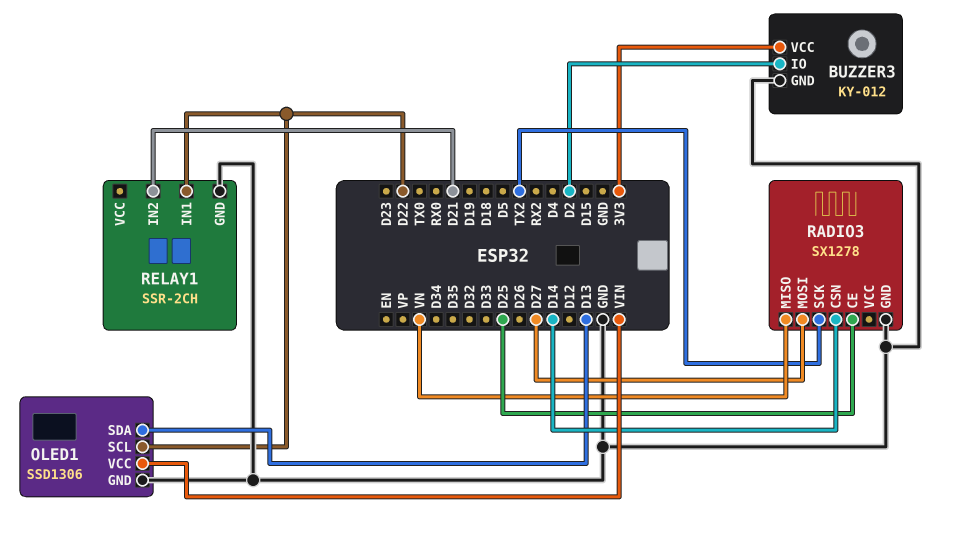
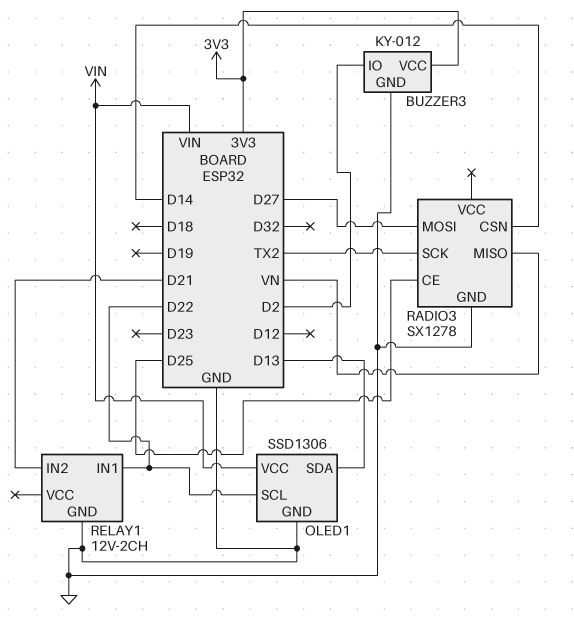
RELAY1: SSR-2CH -> 12V-2CH

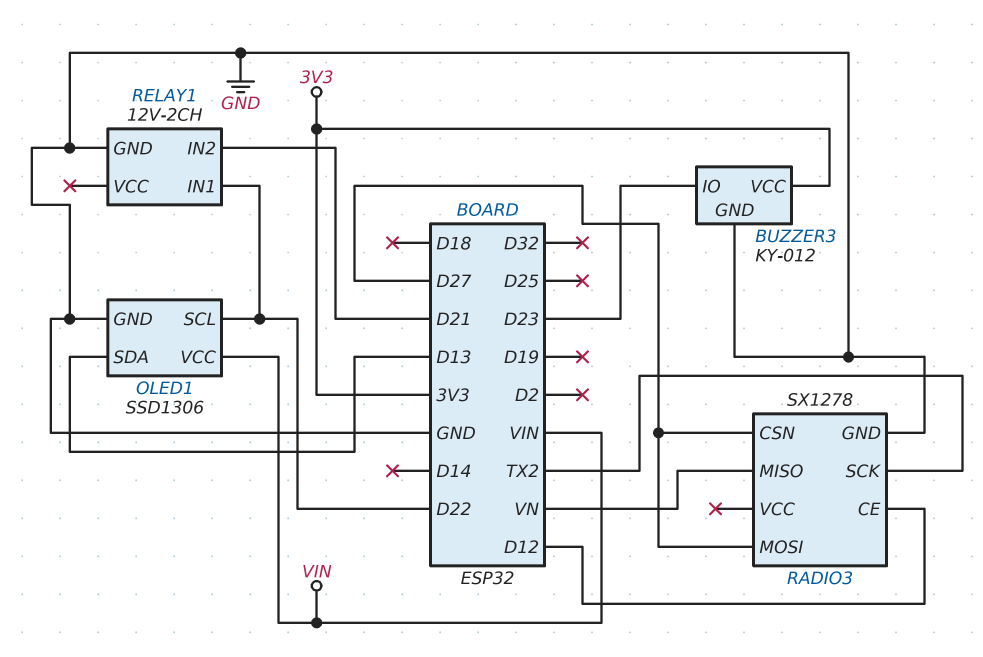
BUZZER3 pin IO: D2 -> D23
RADIO3 pin CE: D25 -> D12
RADIO3 pin CSN: D14 -> D27

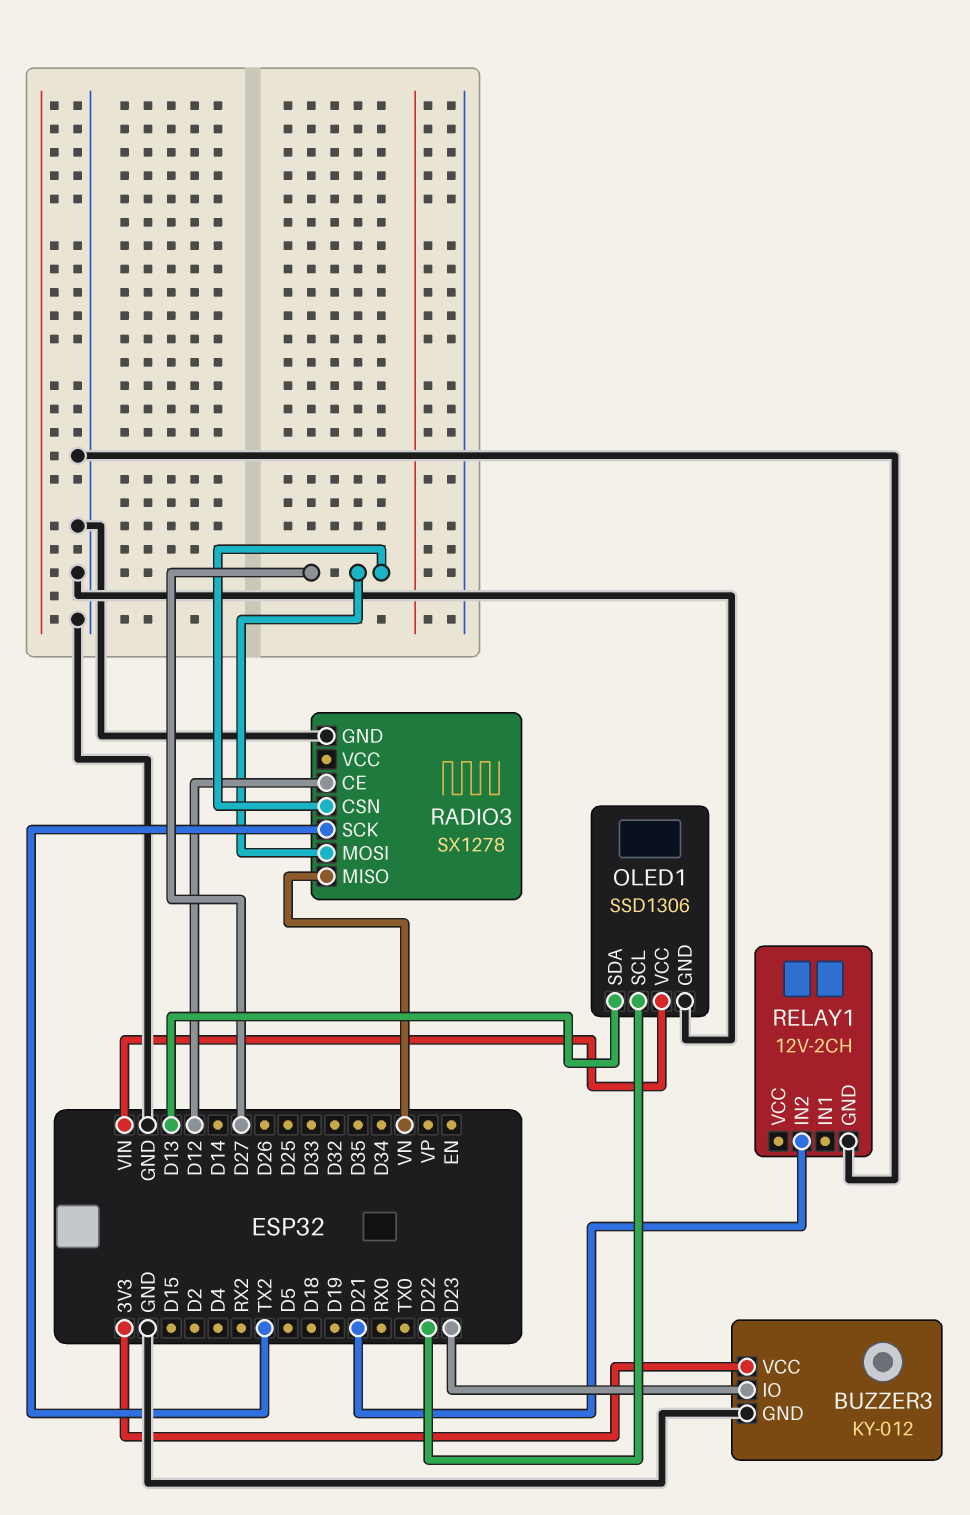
RELAY1 pin IN1: D22 -> none

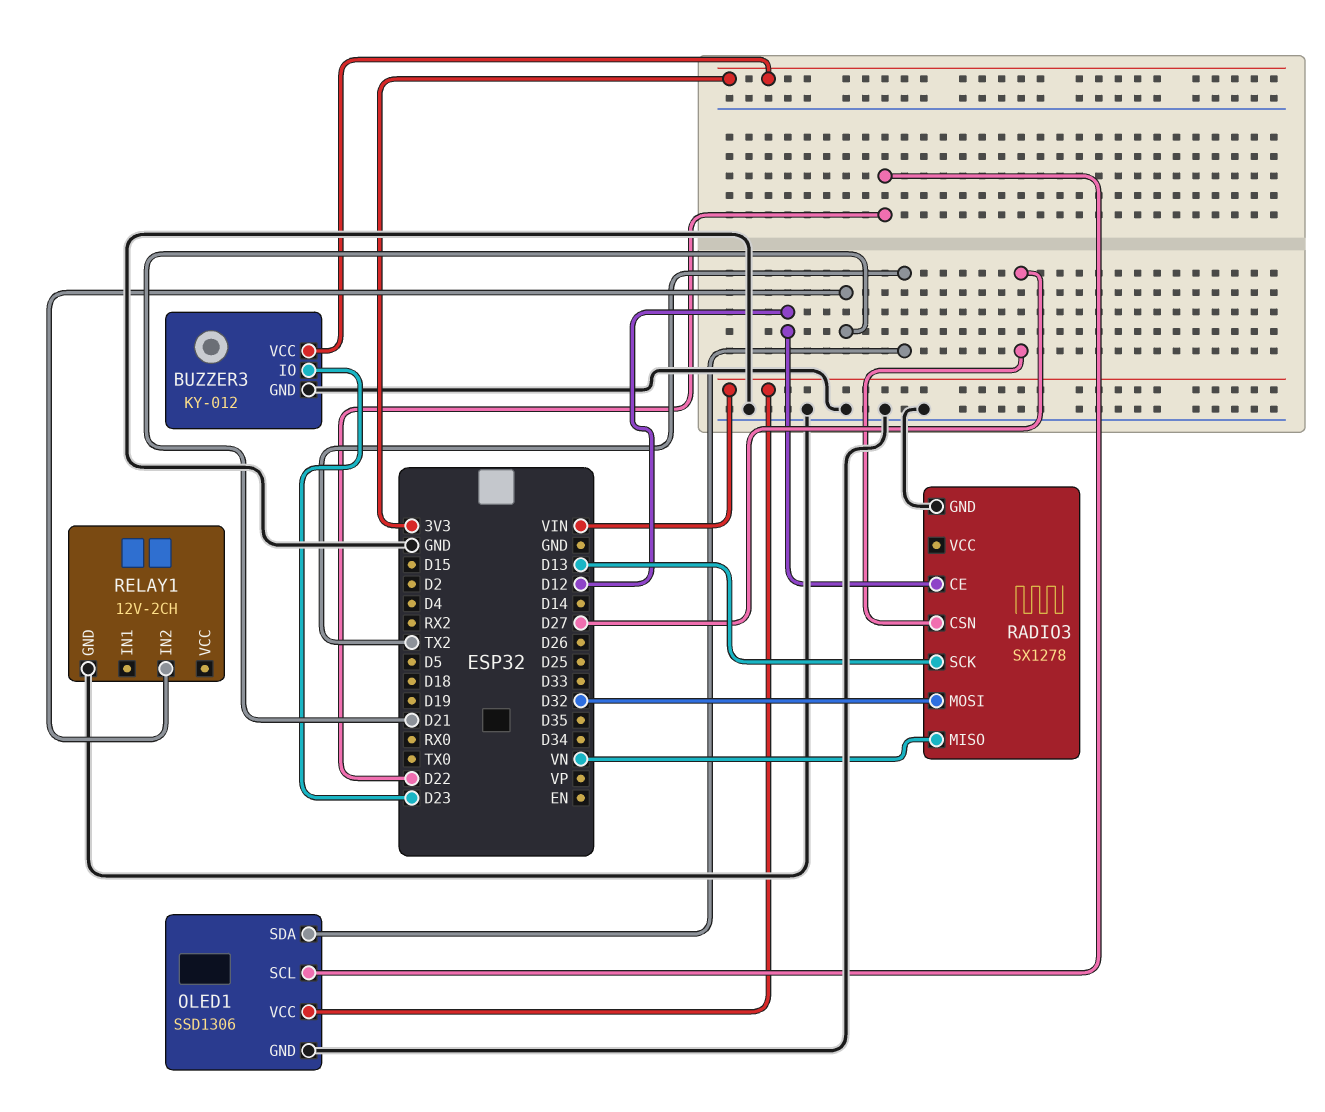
OLED1 pin SDA: D13 -> TX2
RADIO3 pin MOSI: D27 -> D32
RADIO3 pin SCK: TX2 -> D13

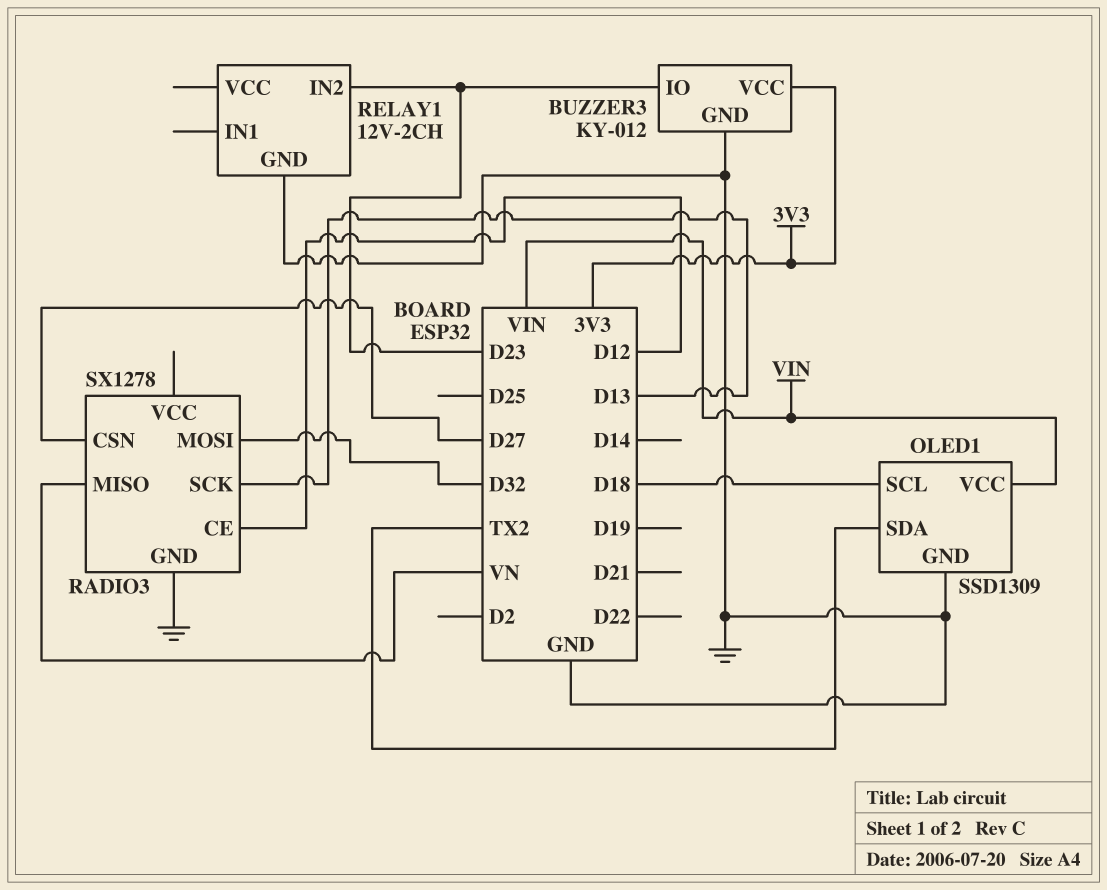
OLED1: SSD1306 -> SSD1309
OLED1 pin SCL: D22 -> D18
RELAY1 pin IN2: D21 -> D23

